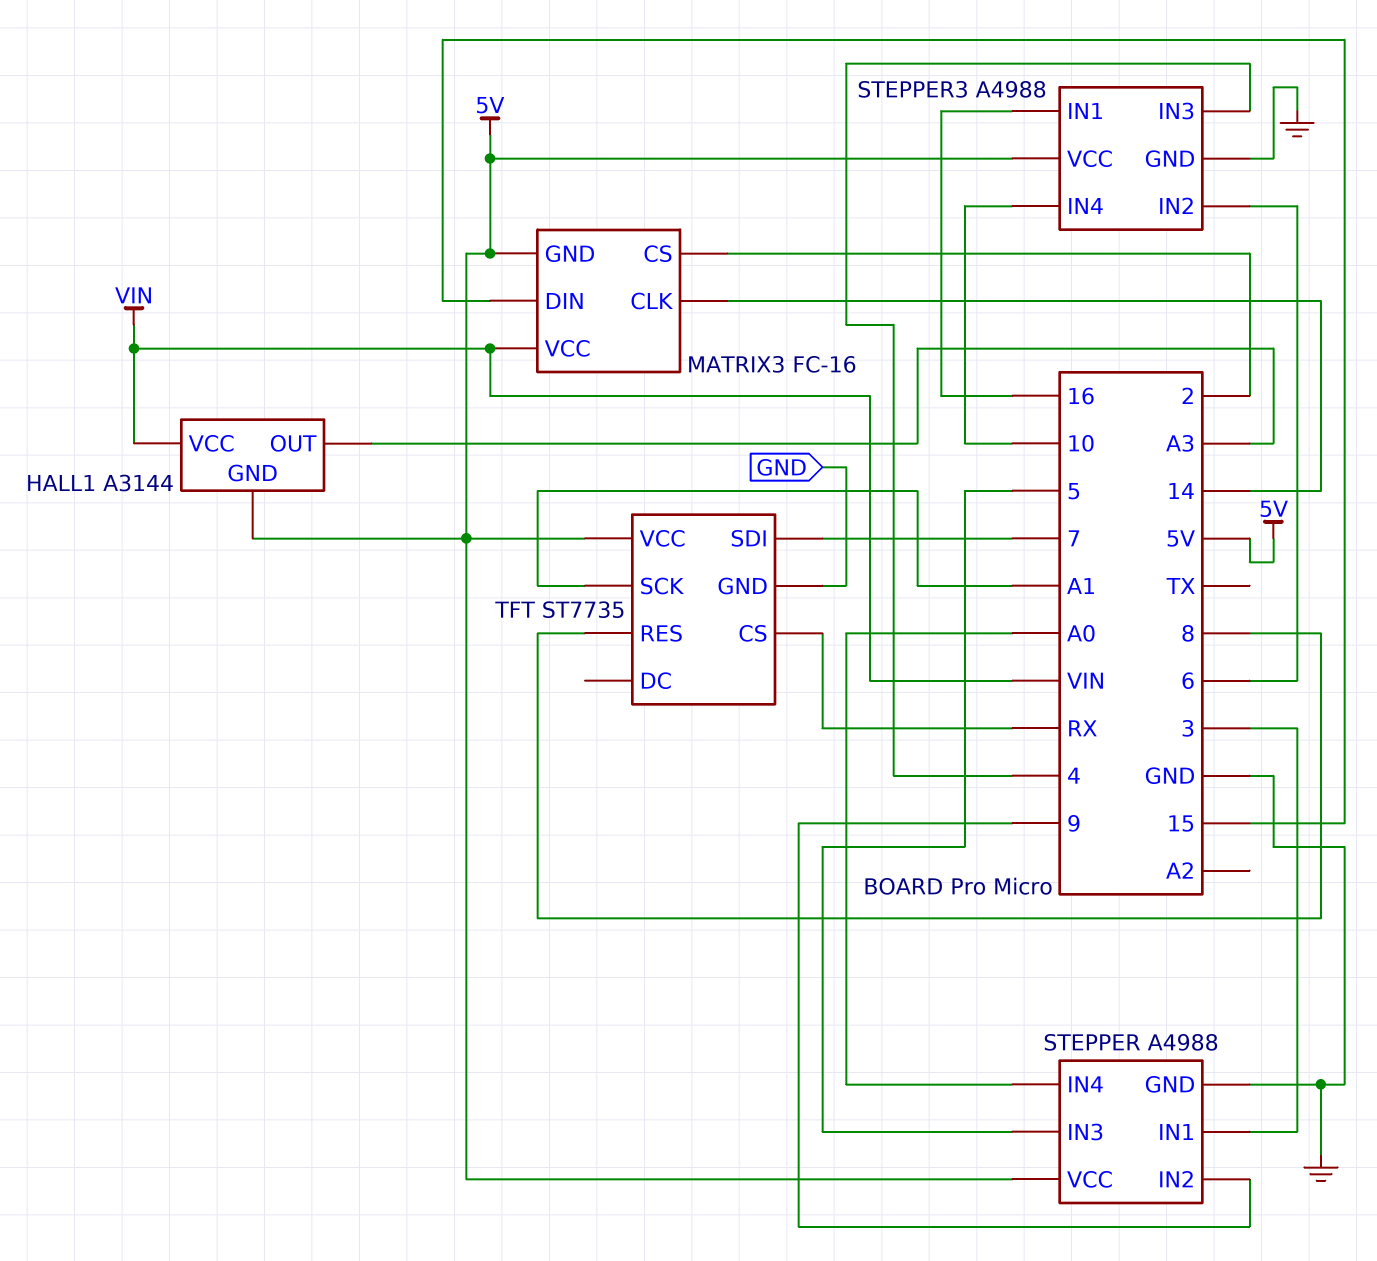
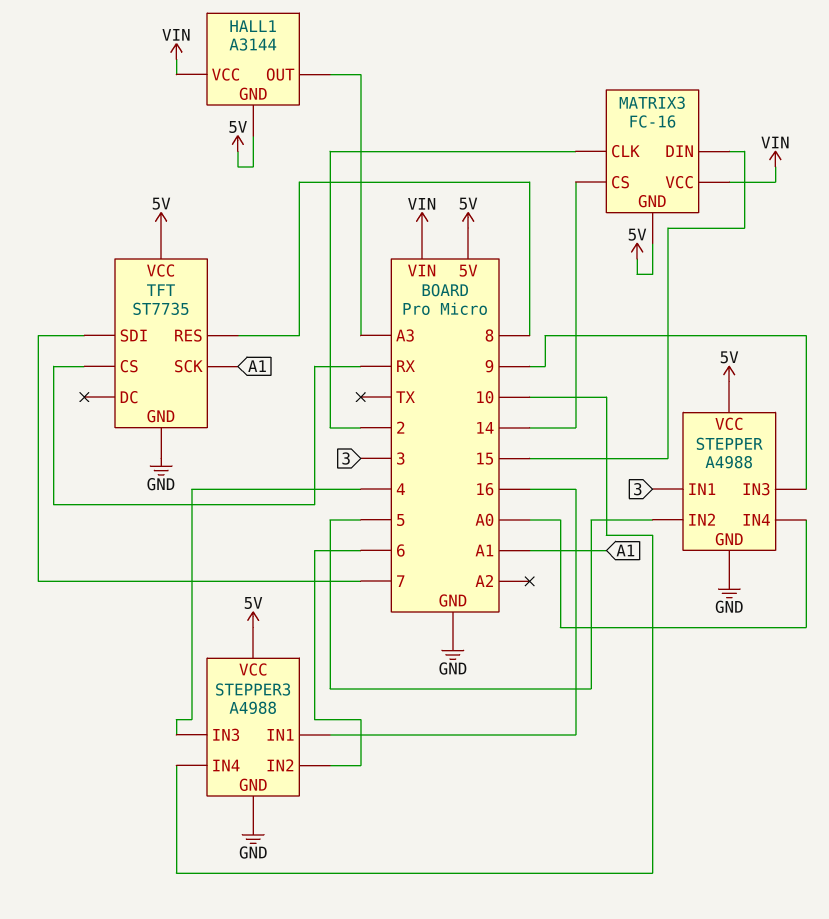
MATRIX3 pin CLK: 14 -> 2
MATRIX3 pin CS: 2 -> 14
STEPPER pin IN2: 9 -> 5
STEPPER pin IN3: 5 -> 9

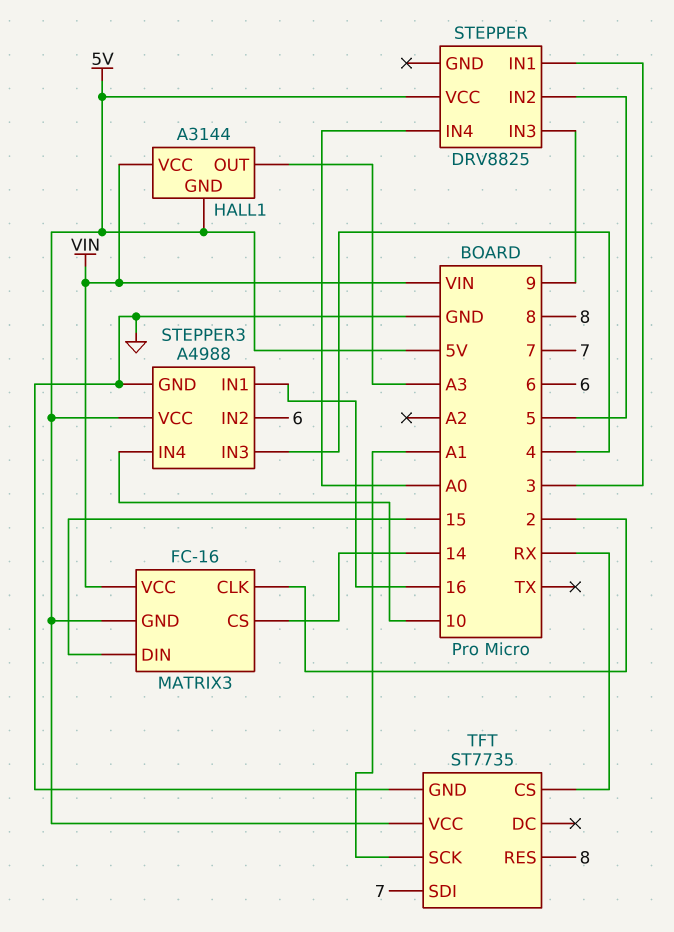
STEPPER: A4988 -> DRV8825
STEPPER pin GND: GND -> none

